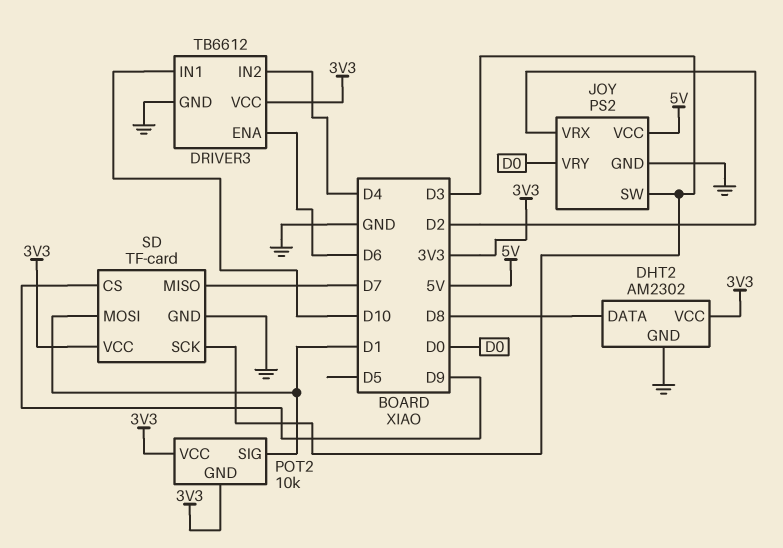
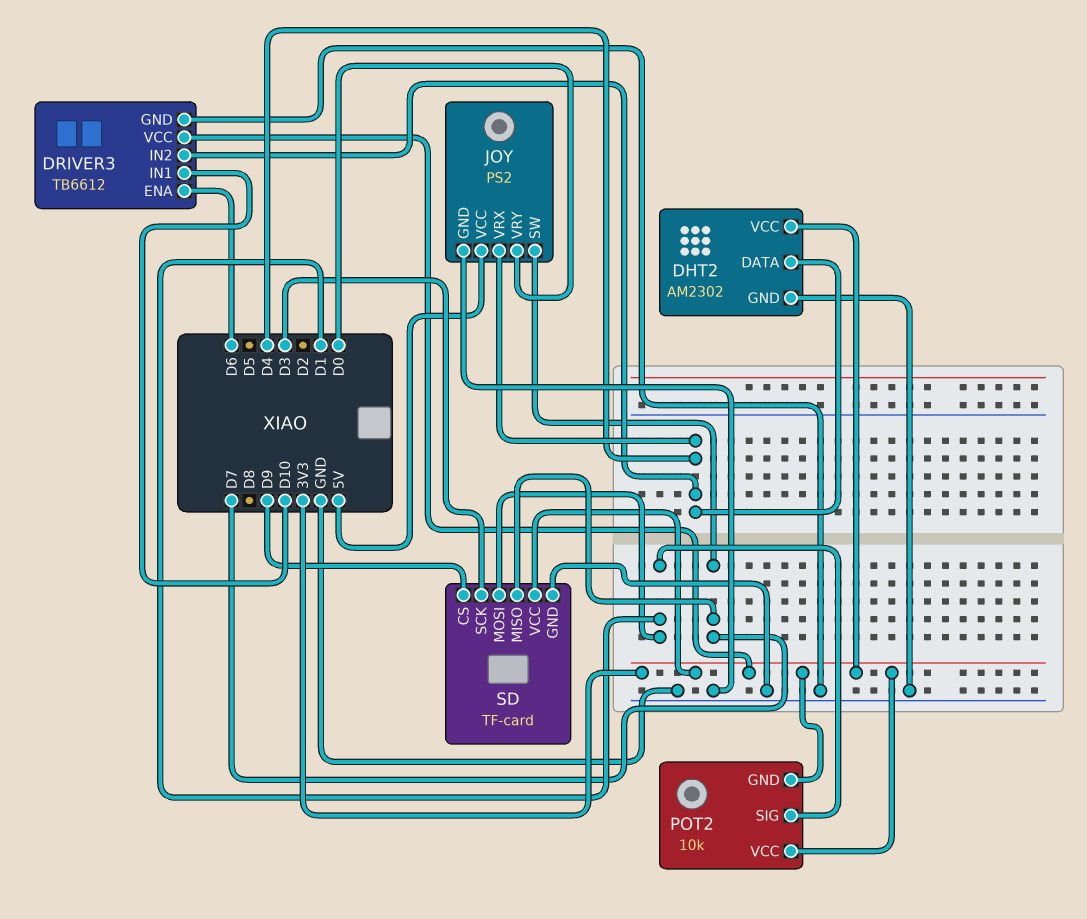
DHT2 pin DATA: D8 -> D4
JOY pin SW: D3 -> D7
JOY pin VRX: D2 -> D4

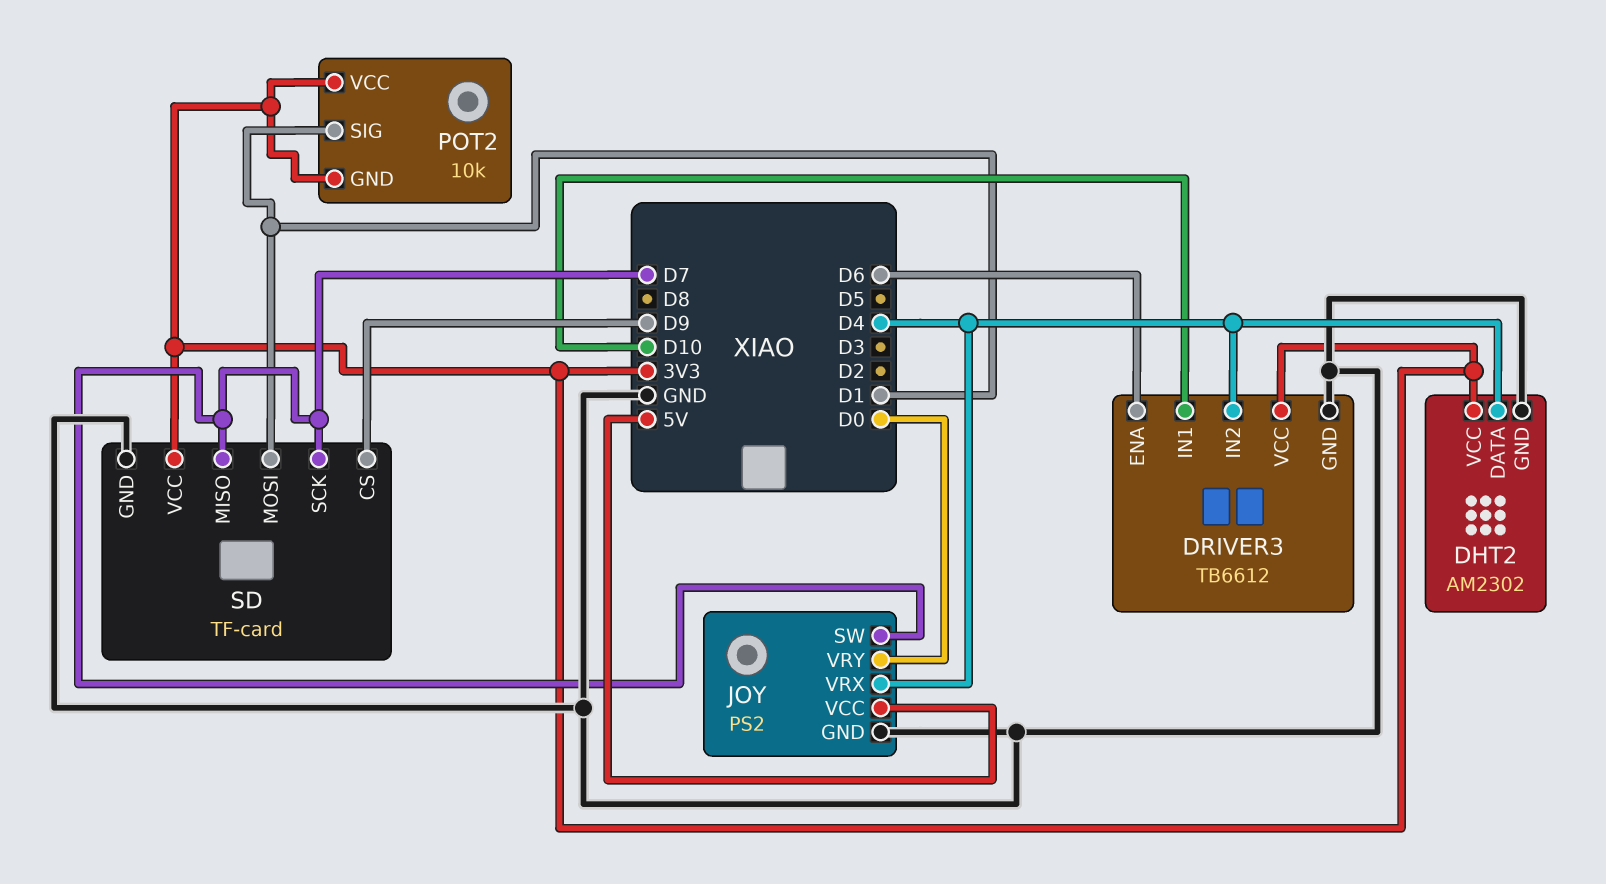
SD pin SCK: D3 -> D7

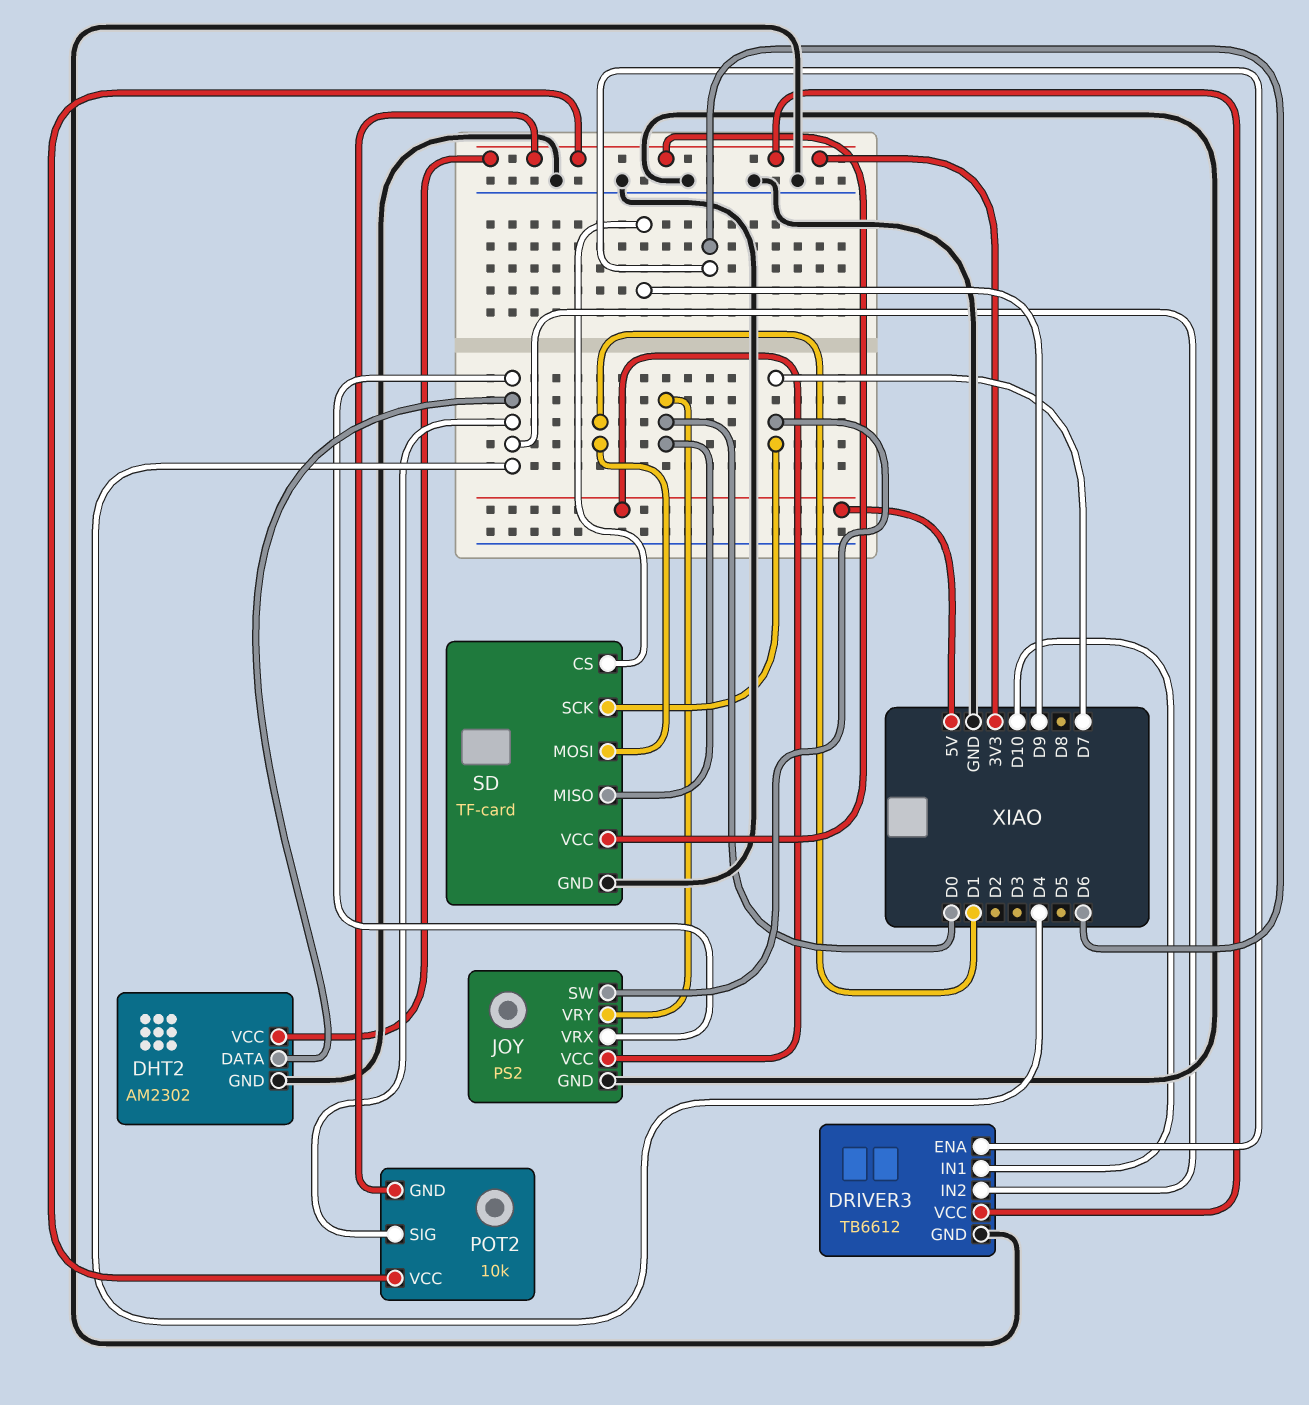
POT2 pin SIG: D1 -> D4
SD pin MISO: D7 -> D0

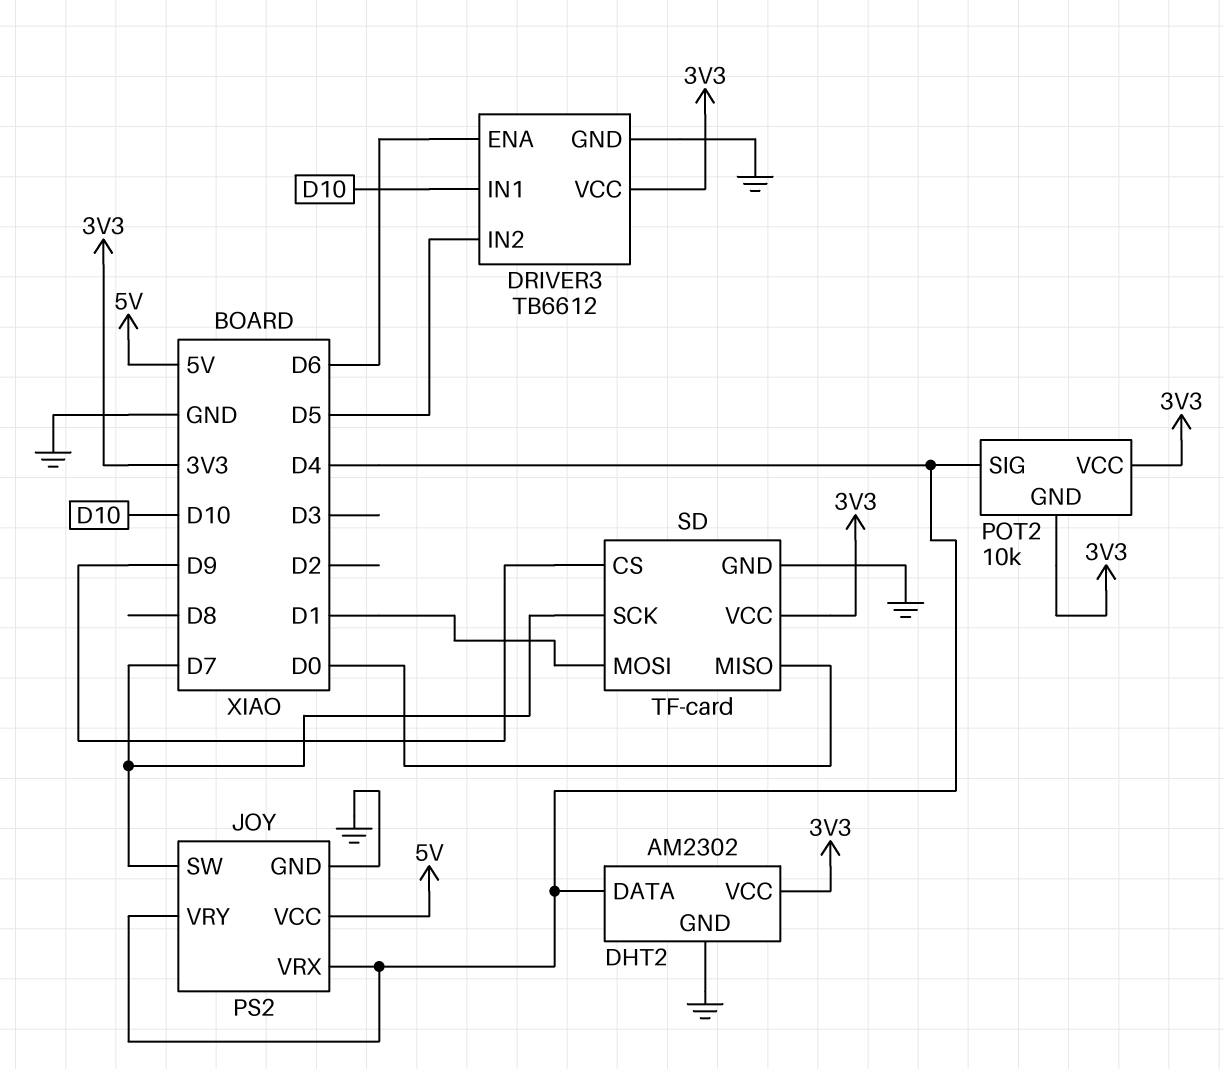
DRIVER3 pin IN2: D4 -> D5
JOY pin VRY: D0 -> D4

